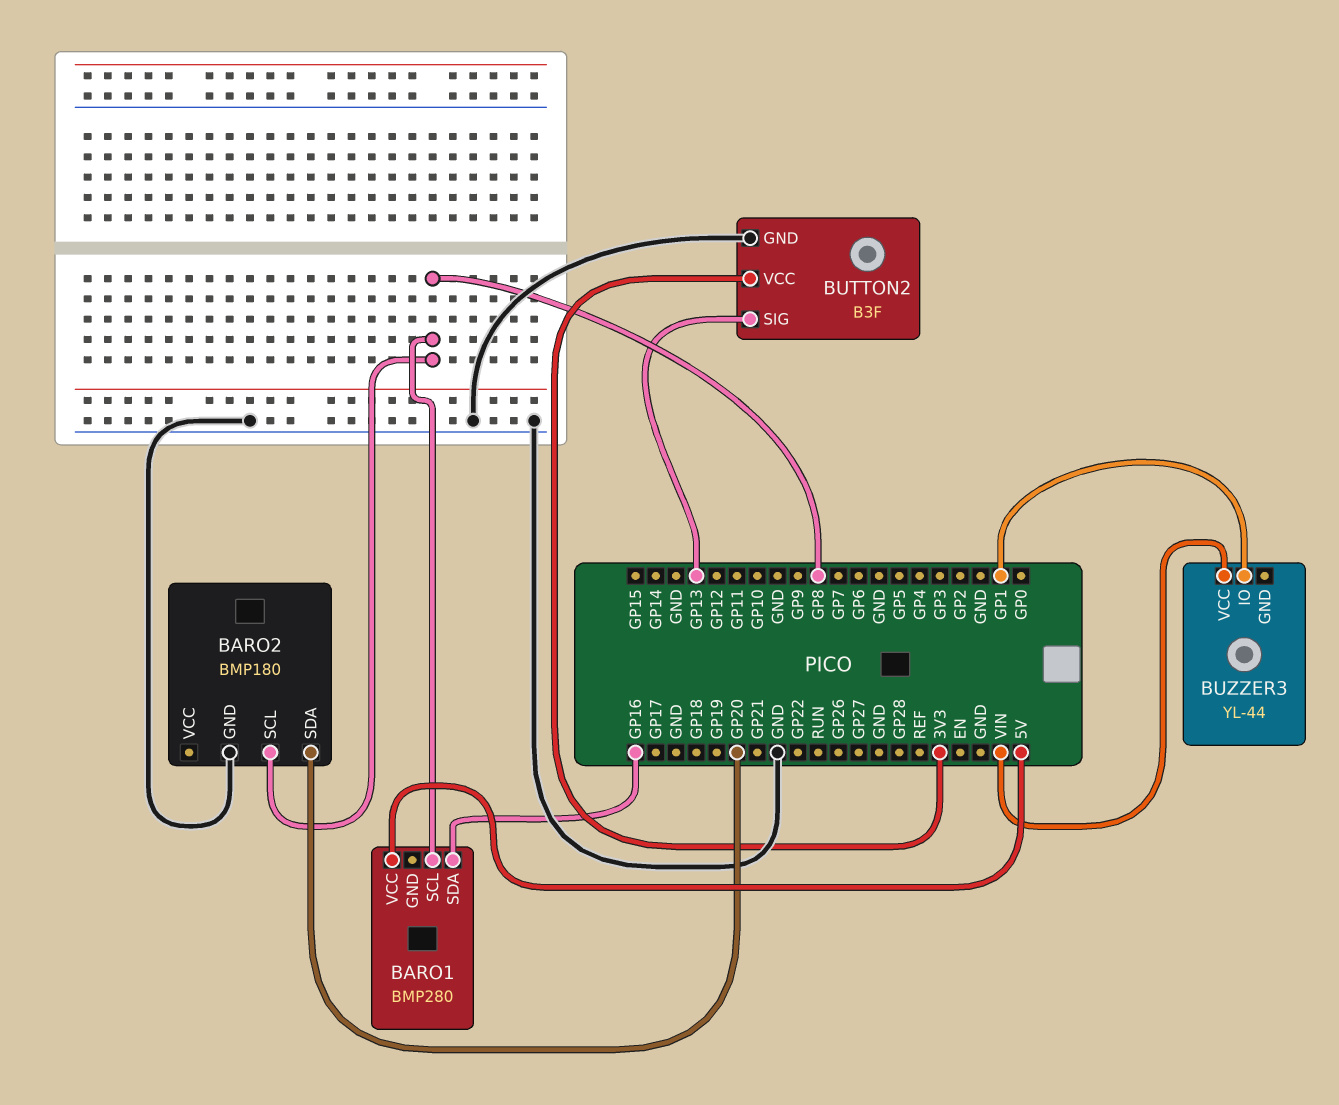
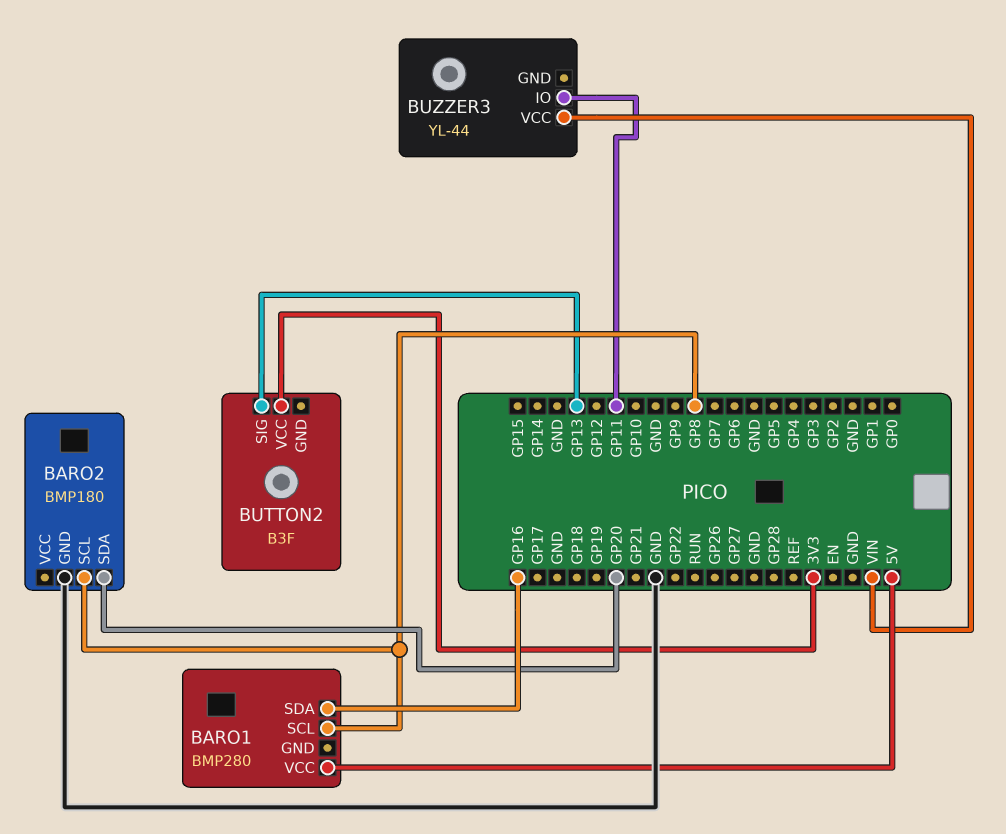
BUTTON2 pin GND: GND -> none
BUZZER3 pin IO: GP1 -> GP11

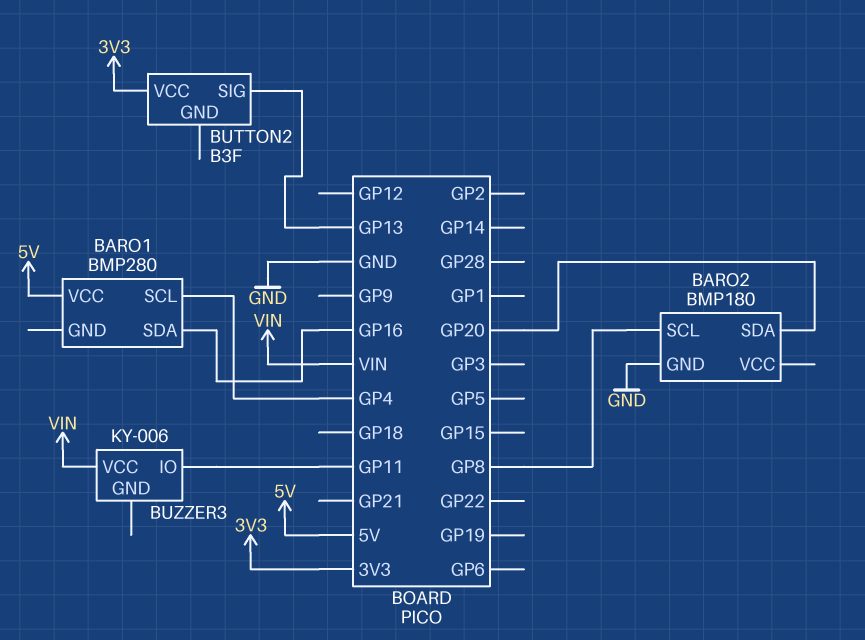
BARO1 pin SCL: GP8 -> GP4
BUZZER3: YL-44 -> KY-006

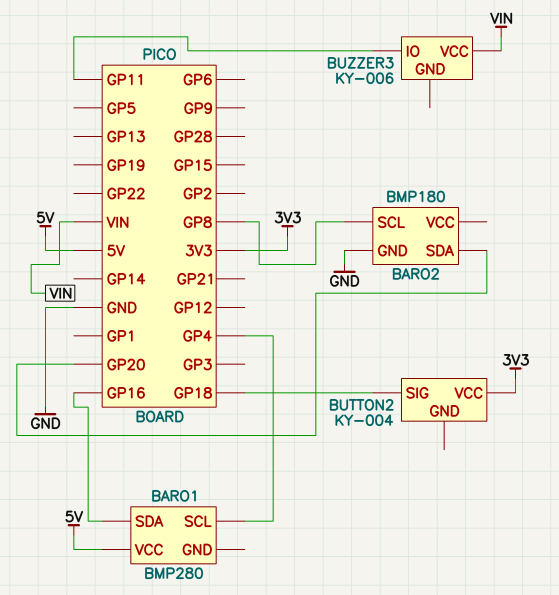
BUTTON2: B3F -> KY-004
BUTTON2 pin SIG: GP13 -> GP18

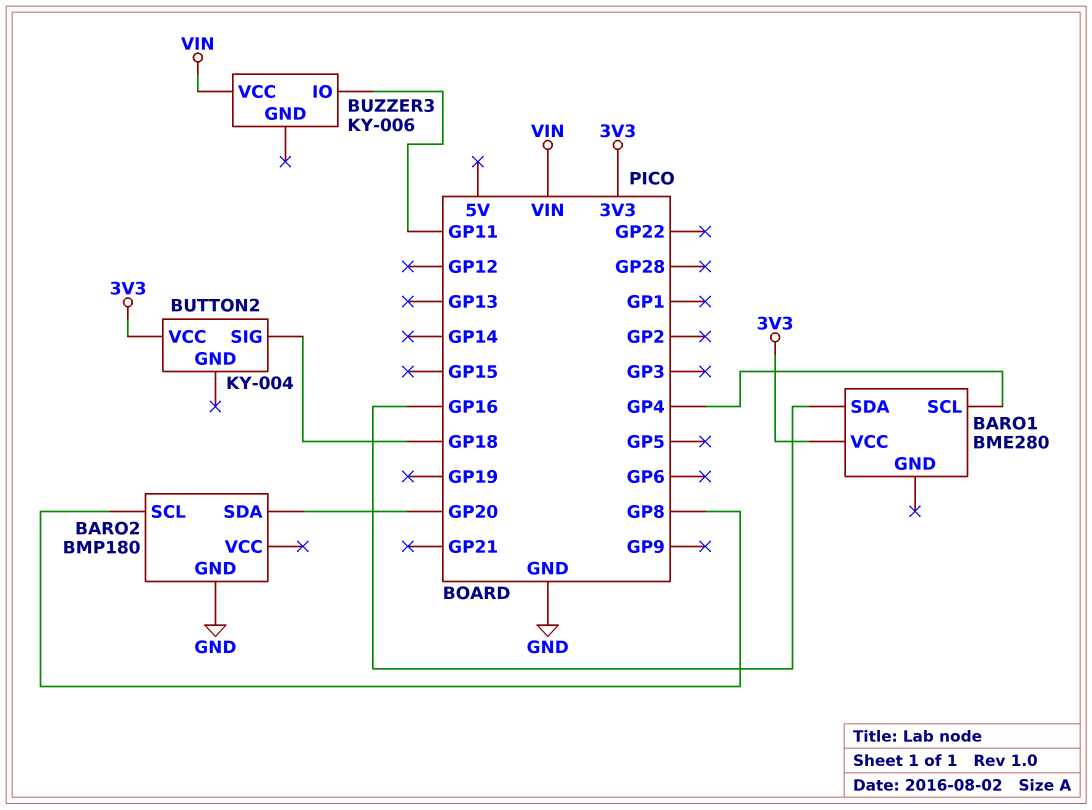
BARO1: BMP280 -> BME280
BARO1 pin VCC: 5V -> 3V3

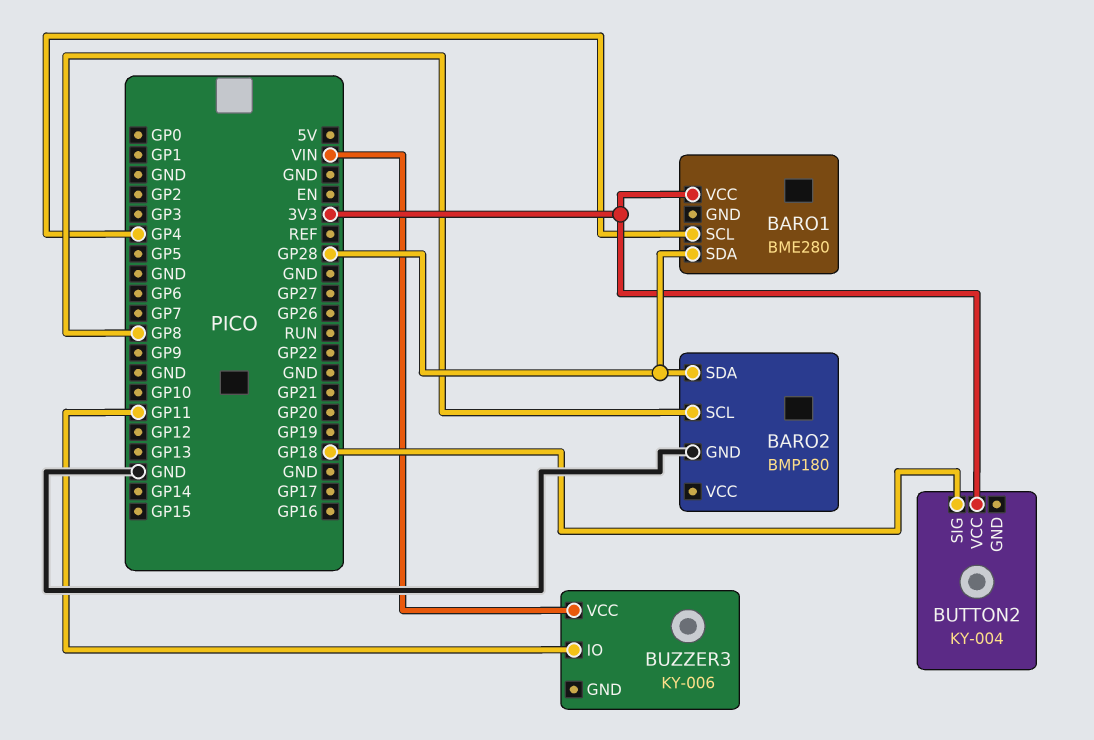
BARO1 pin SDA: GP16 -> GP28
BARO2 pin SDA: GP20 -> GP28

